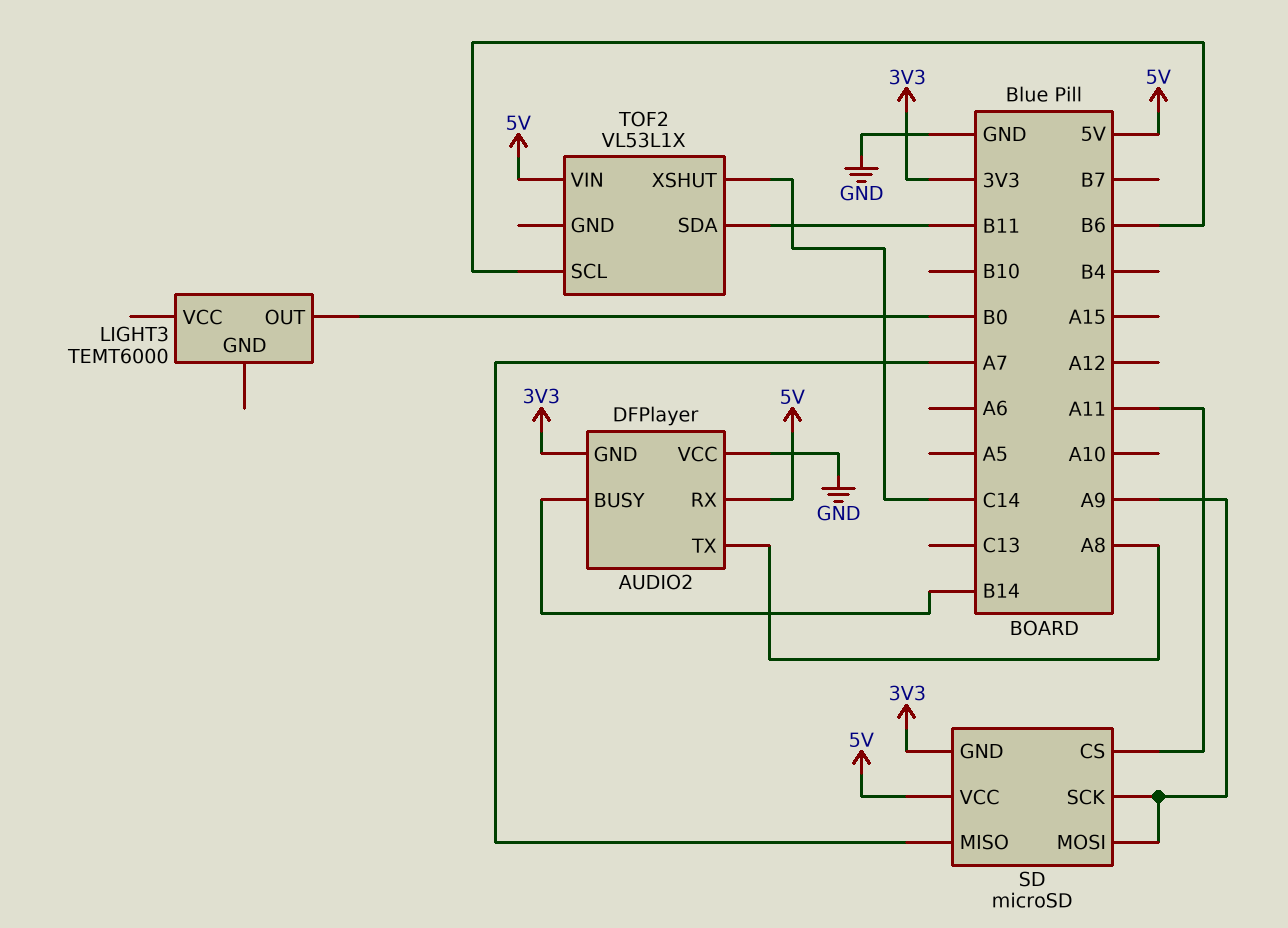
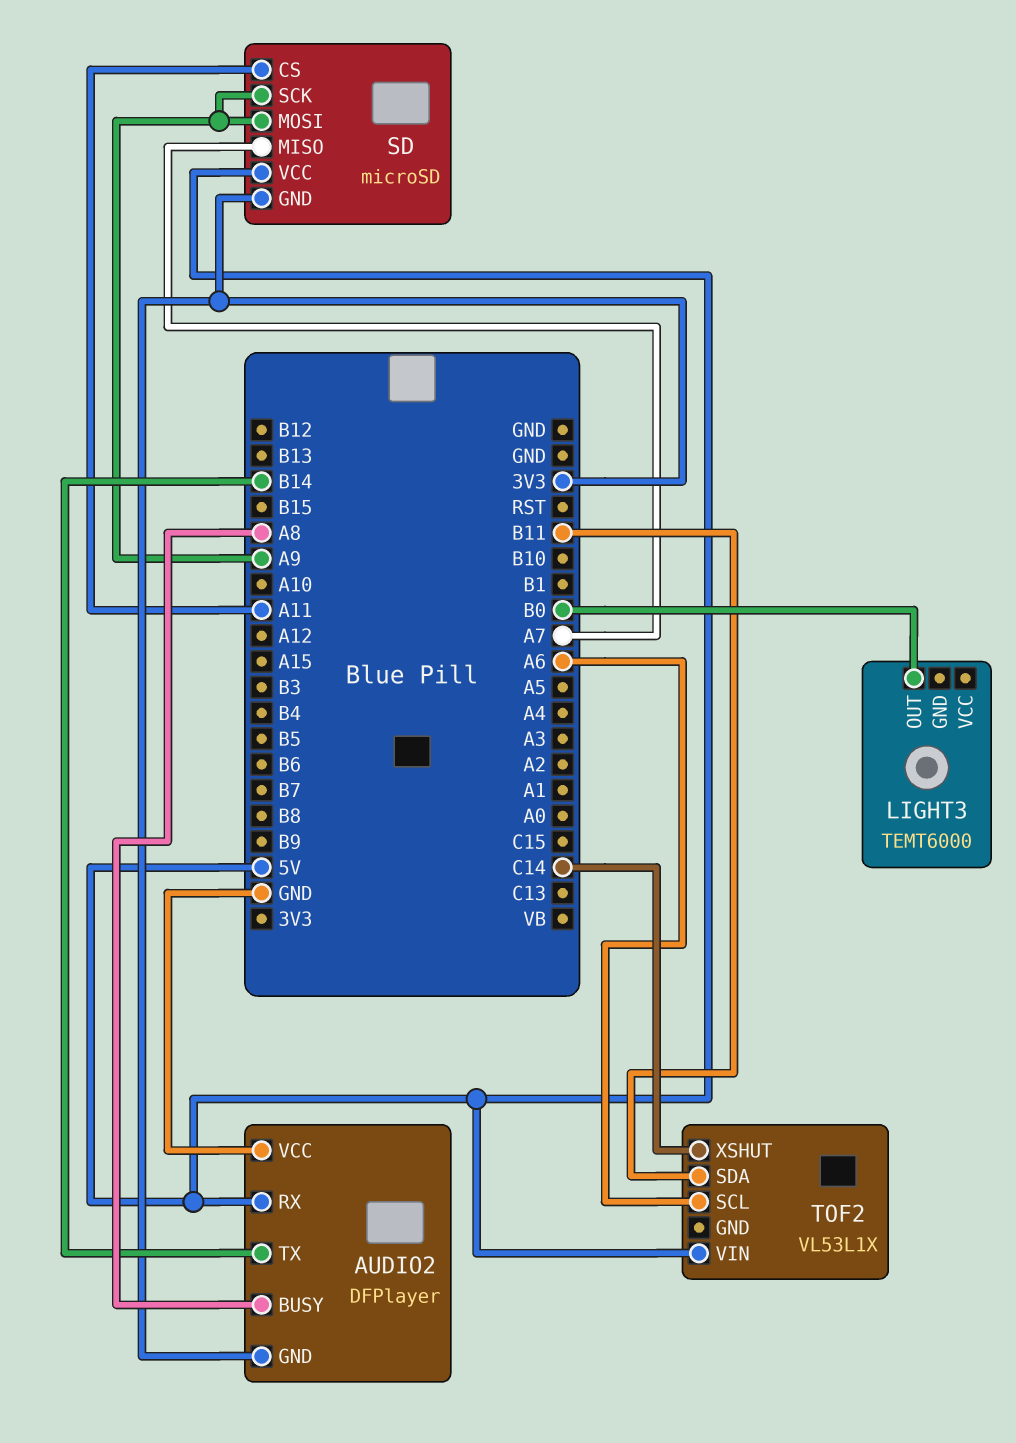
AUDIO2 pin BUSY: B14 -> A8
AUDIO2 pin TX: A8 -> B14
TOF2 pin SCL: B6 -> A6

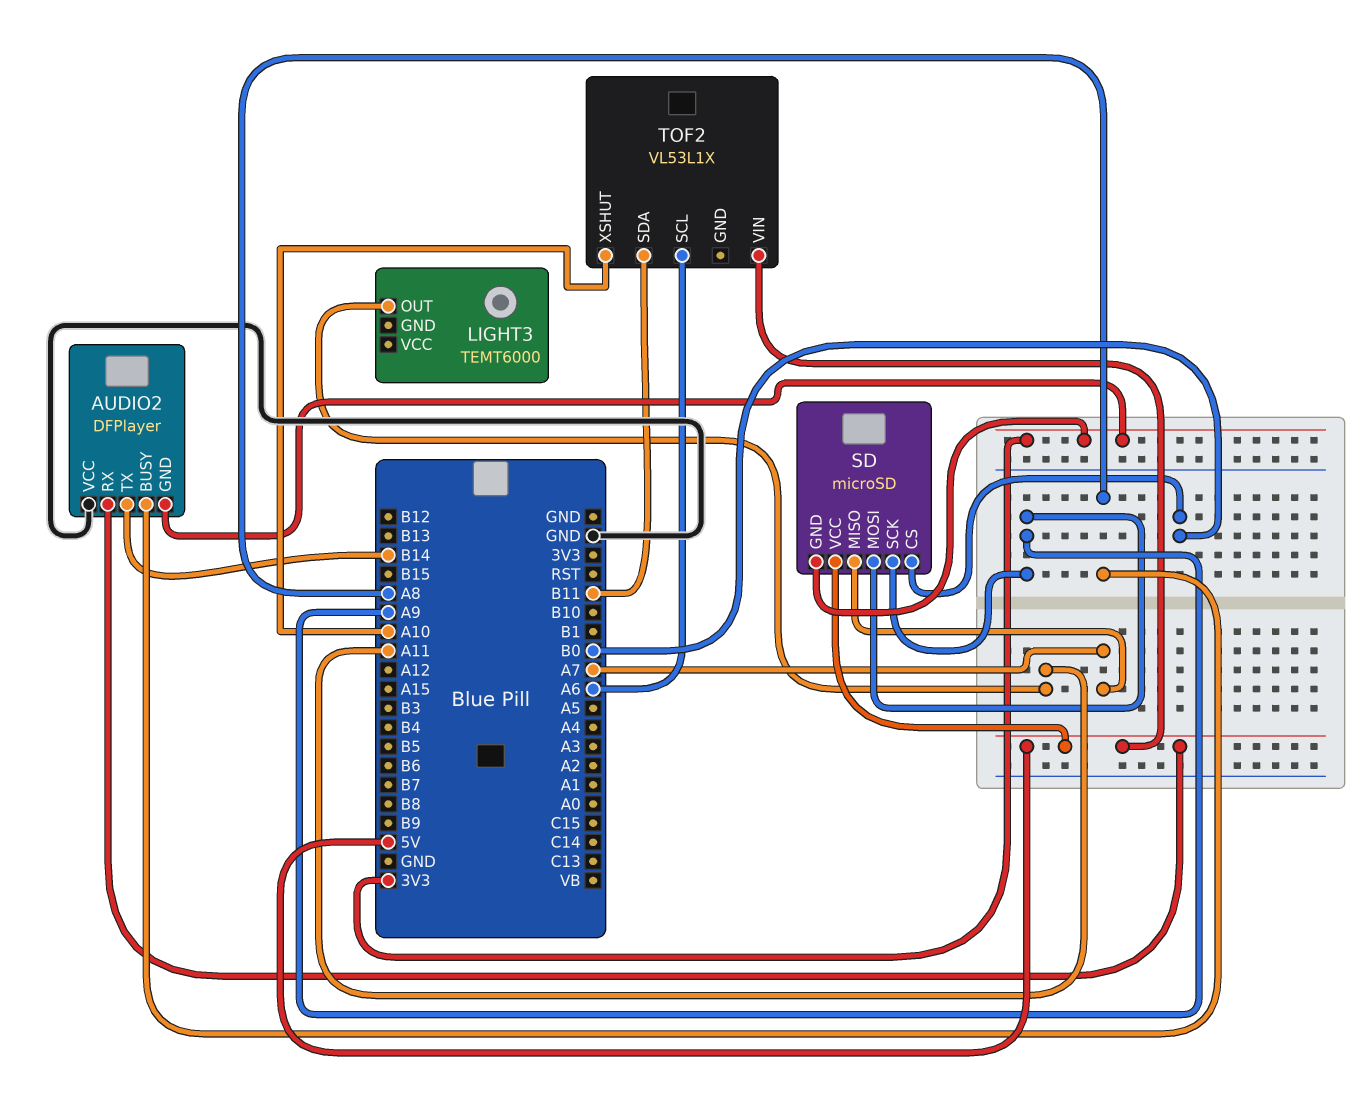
LIGHT3 pin OUT: B0 -> A11
SD pin CS: A11 -> B0
TOF2 pin XSHUT: C14 -> A10

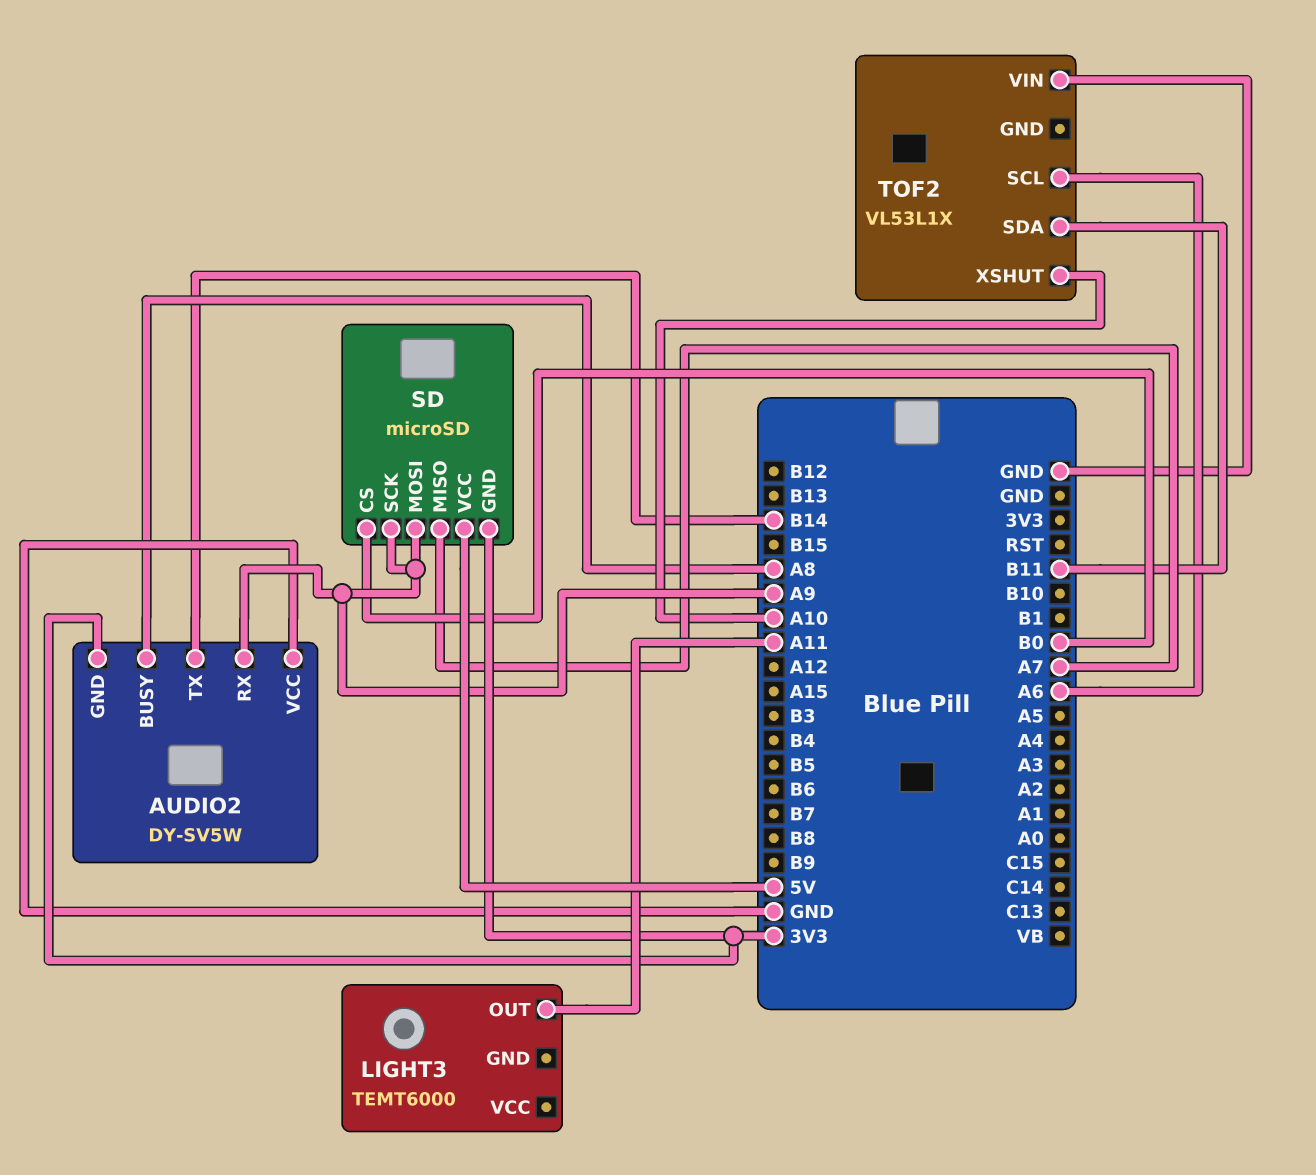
AUDIO2: DFPlayer -> DY-SV5W
AUDIO2 pin RX: 5V -> A9
TOF2 pin VIN: 5V -> GND

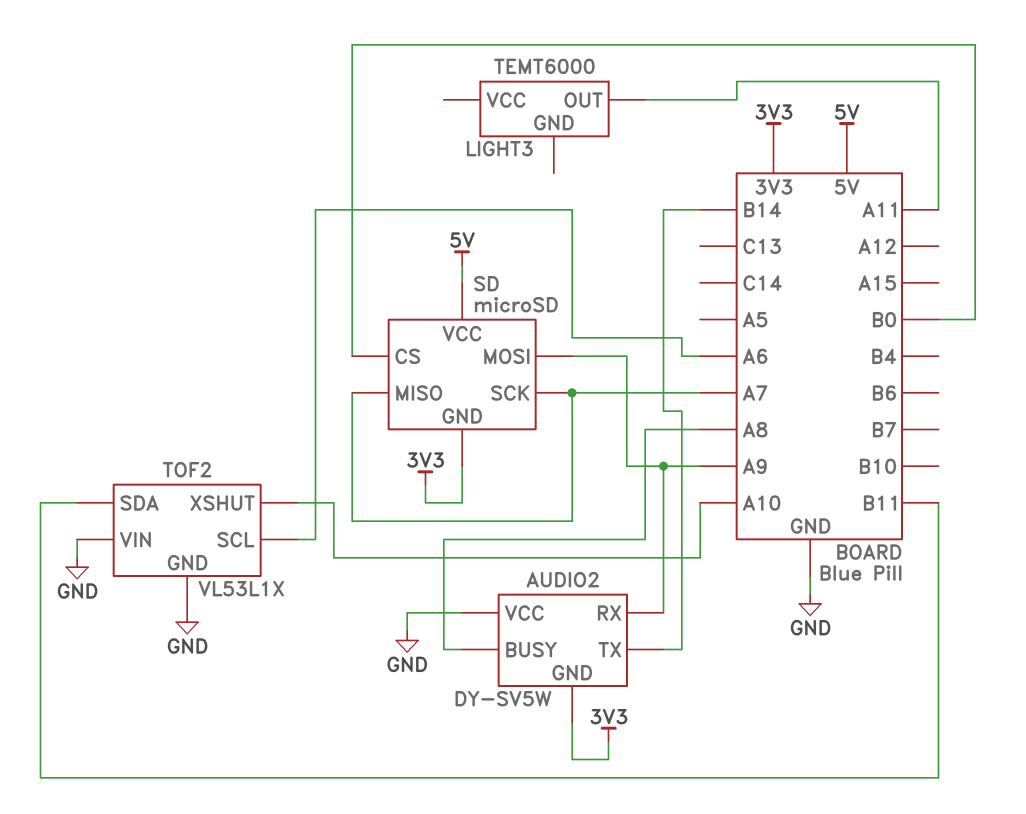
SD pin SCK: A9 -> A7
TOF2 pin GND: none -> GND

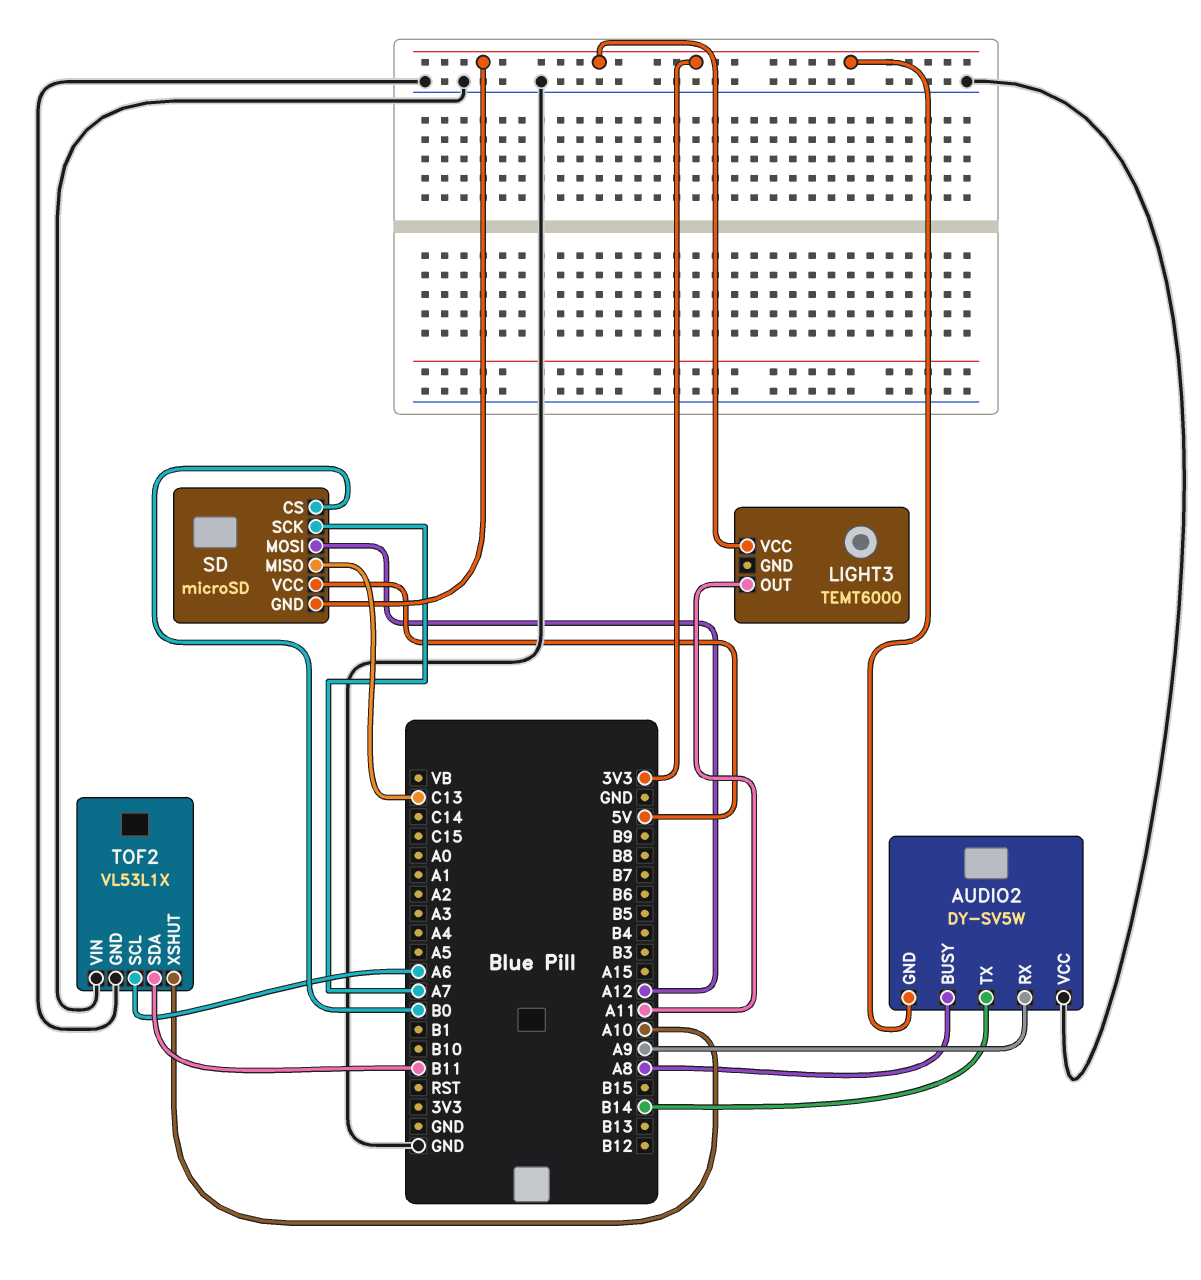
LIGHT3 pin VCC: none -> 3V3
SD pin MISO: A7 -> C13
SD pin MOSI: A9 -> A12

